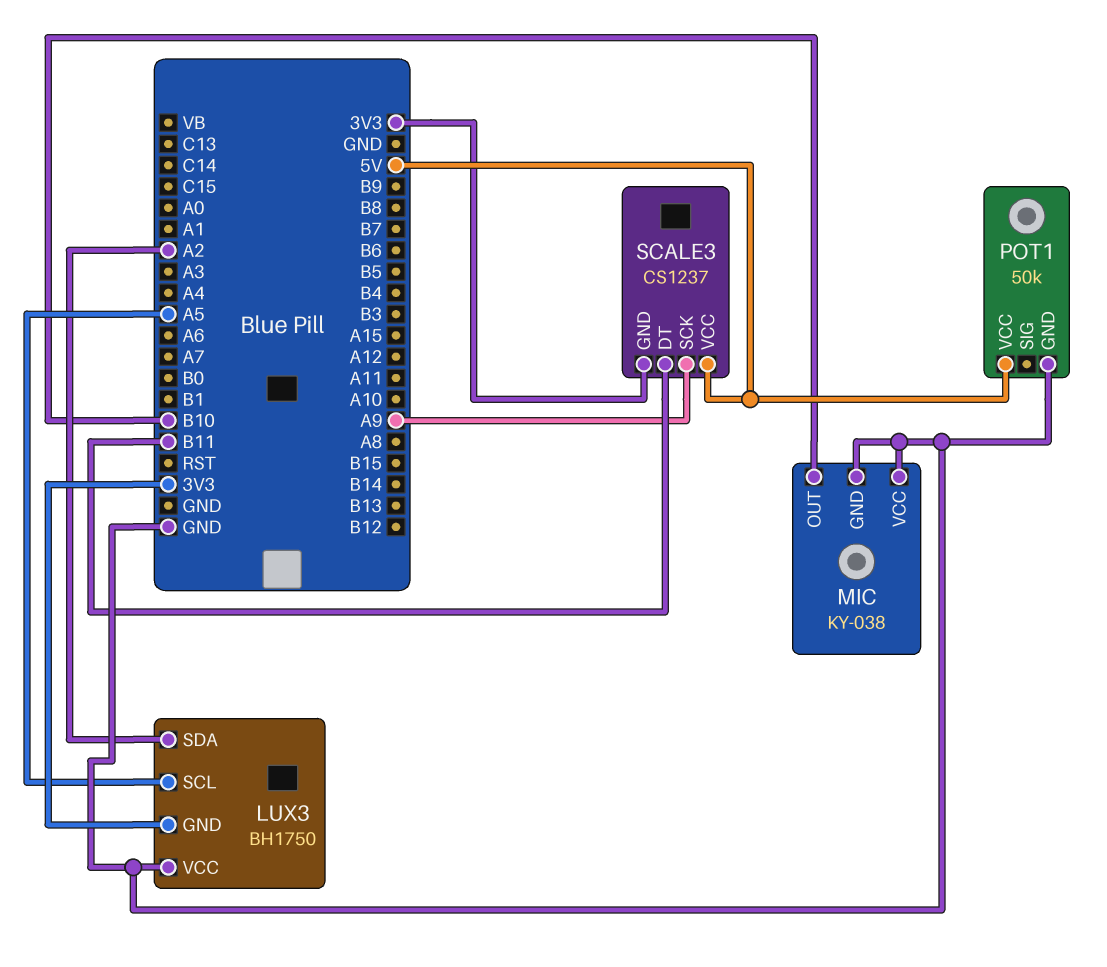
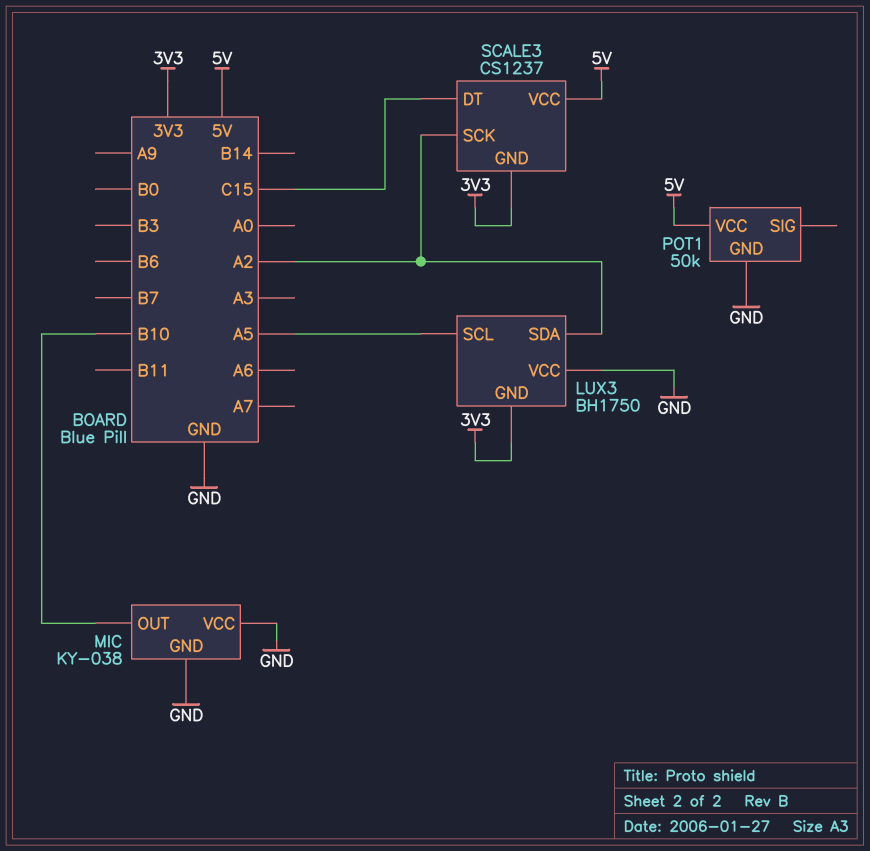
SCALE3 pin DT: B11 -> C15
SCALE3 pin SCK: A9 -> A2

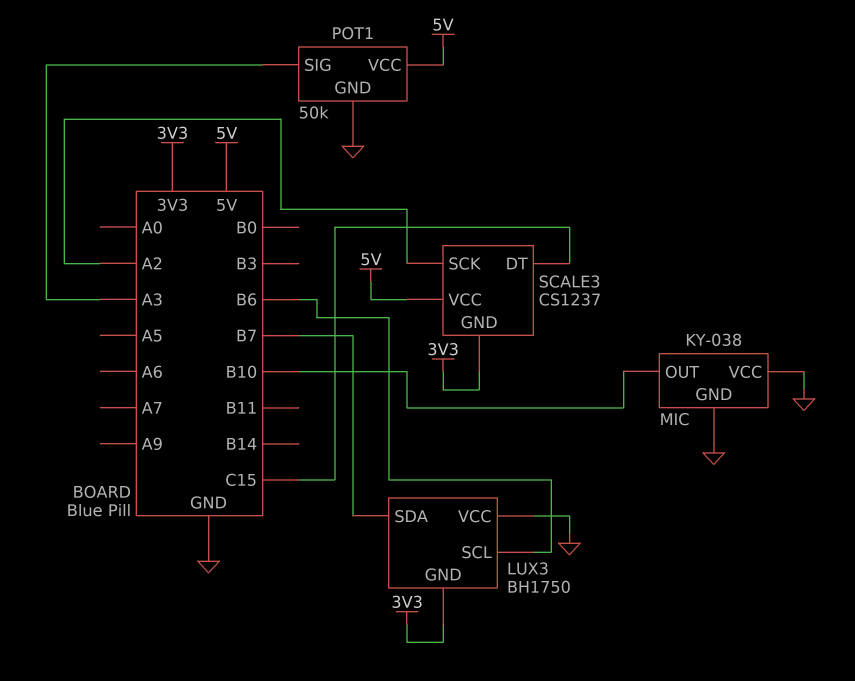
LUX3 pin SCL: A5 -> B6
LUX3 pin SDA: A2 -> B7
POT1 pin SIG: none -> A3

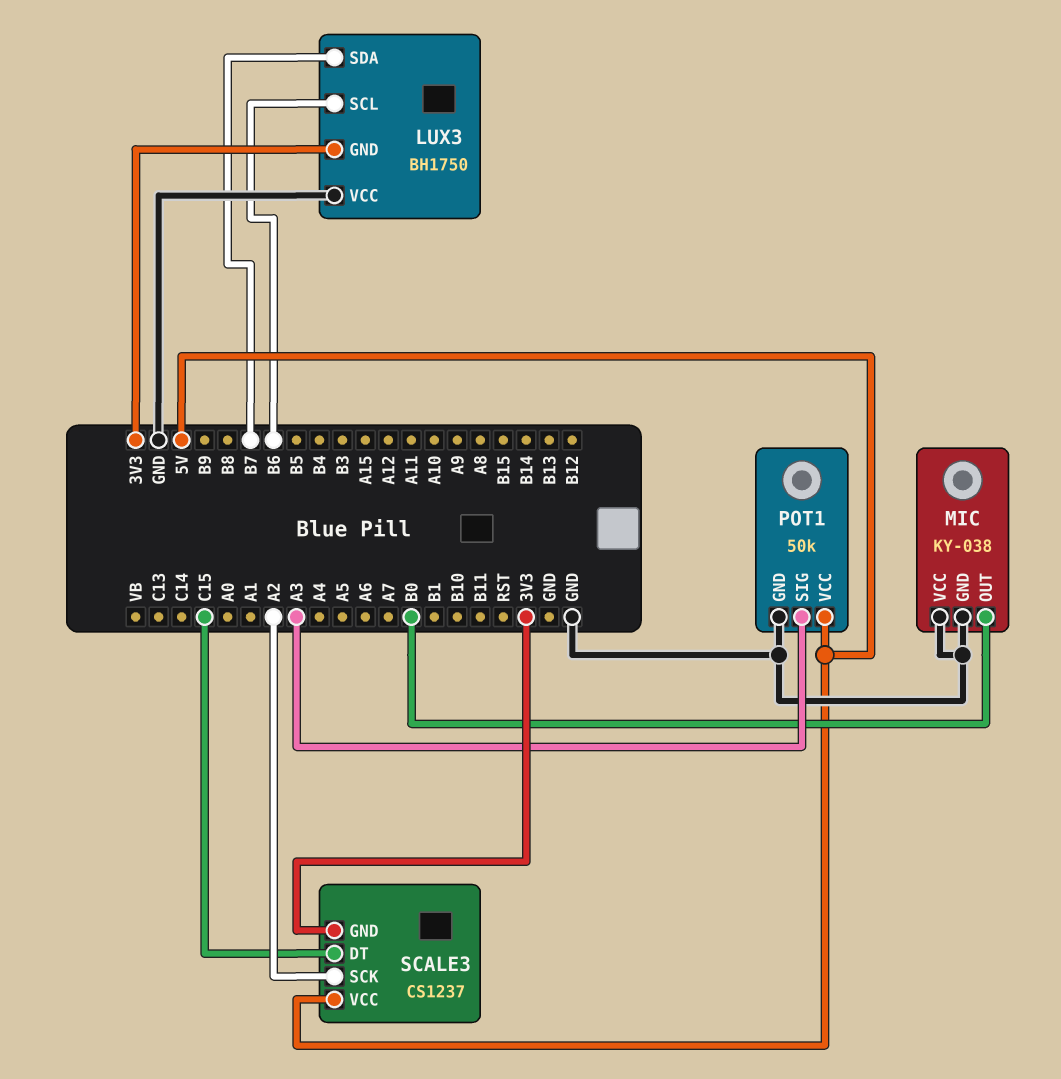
MIC pin OUT: B10 -> B0

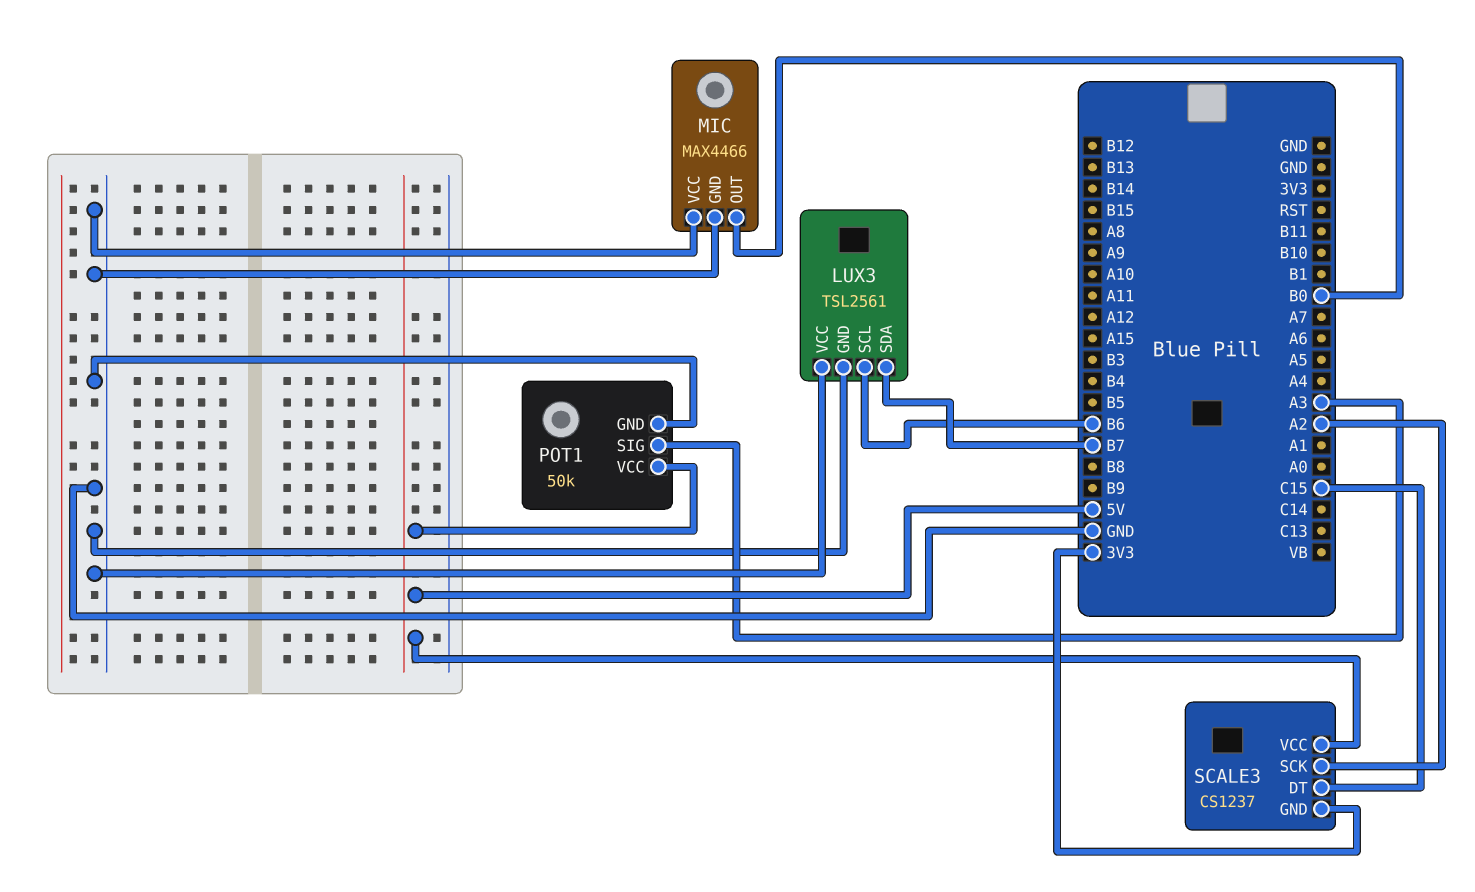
LUX3: BH1750 -> TSL2561
LUX3 pin GND: 3V3 -> GND
MIC: KY-038 -> MAX4466

